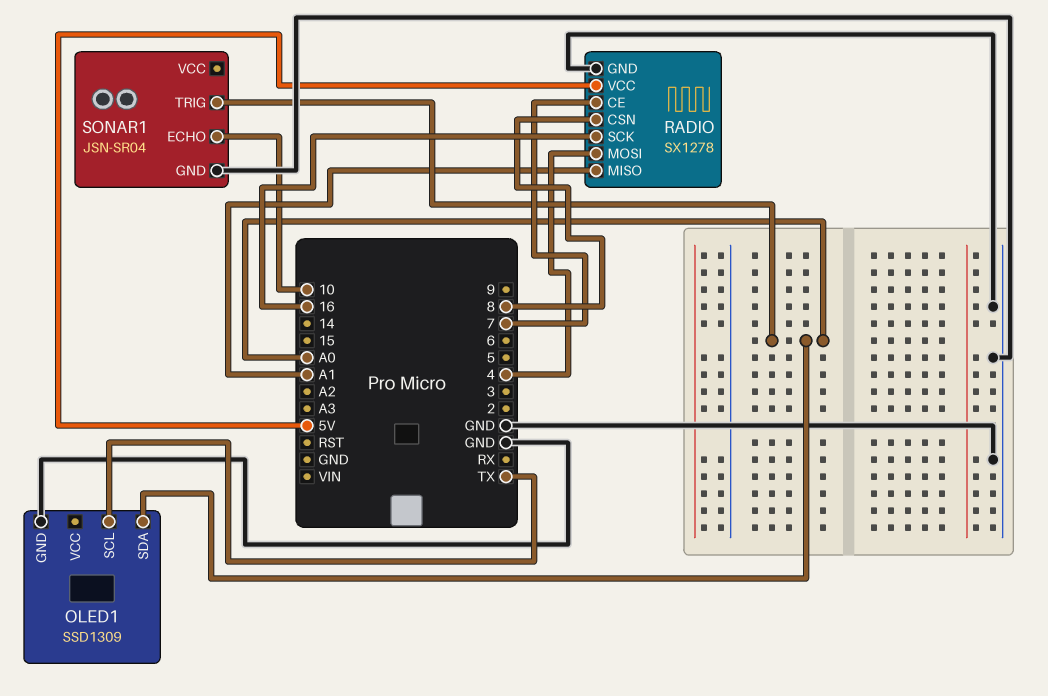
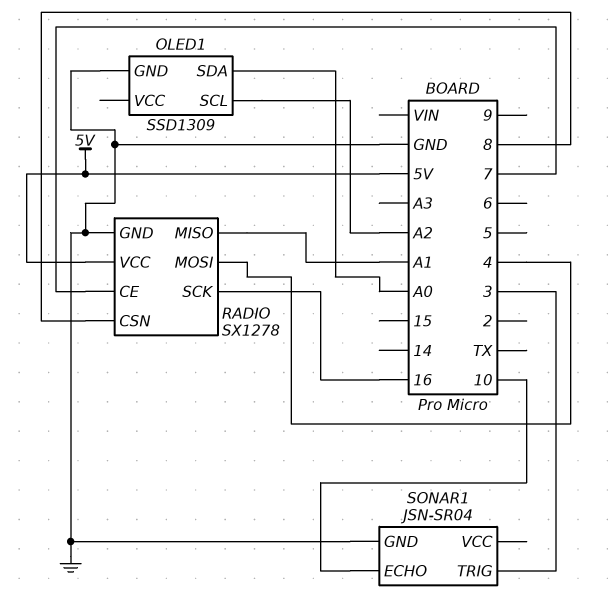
OLED1 pin SCL: TX -> A2
SONAR1 pin TRIG: A0 -> 3

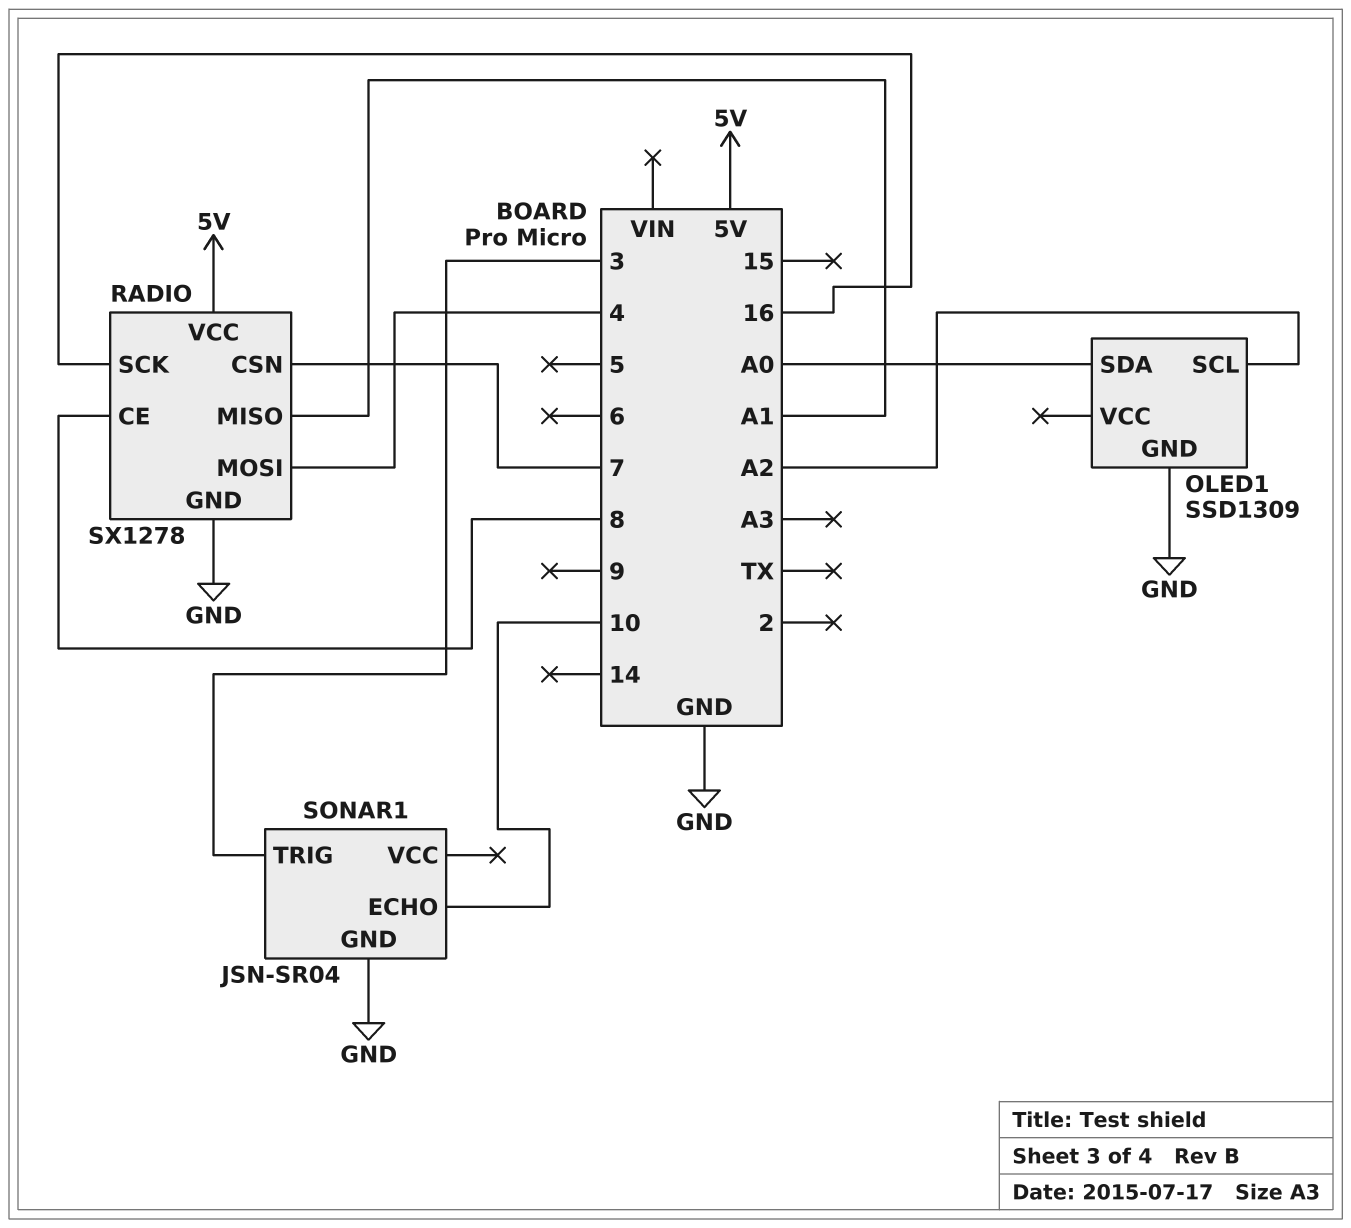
RADIO pin CE: 7 -> 8
RADIO pin CSN: 8 -> 7

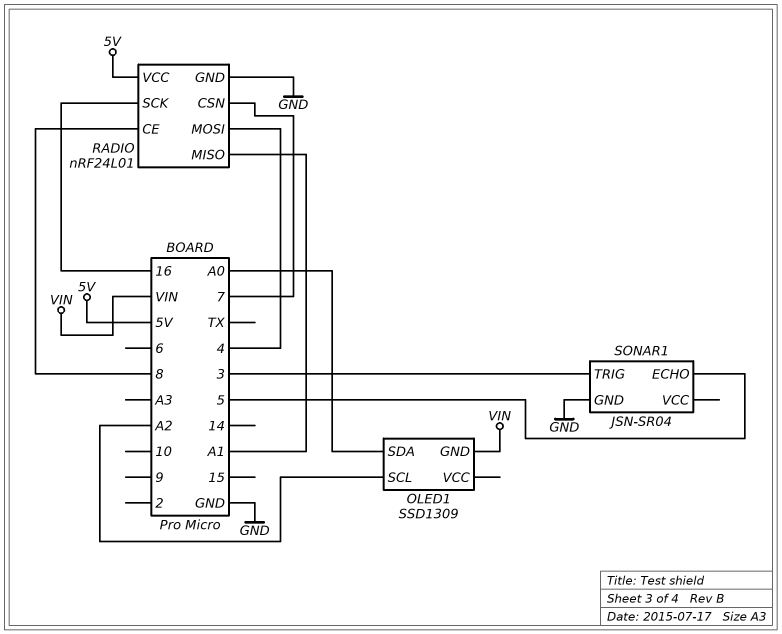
OLED1 pin GND: GND -> VIN
RADIO: SX1278 -> nRF24L01
SONAR1 pin ECHO: 10 -> 5

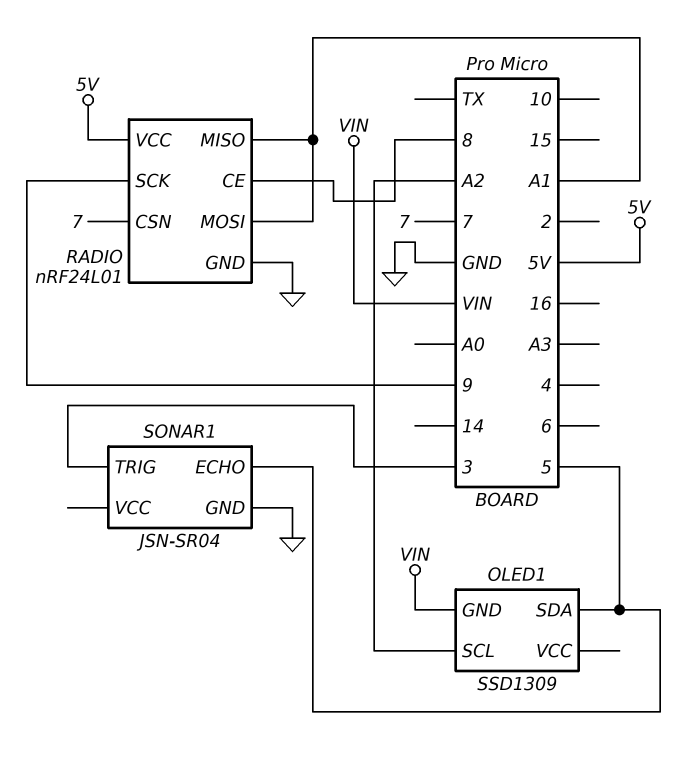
OLED1 pin SDA: A0 -> 5
RADIO pin MOSI: 4 -> A1
RADIO pin SCK: 16 -> 9

